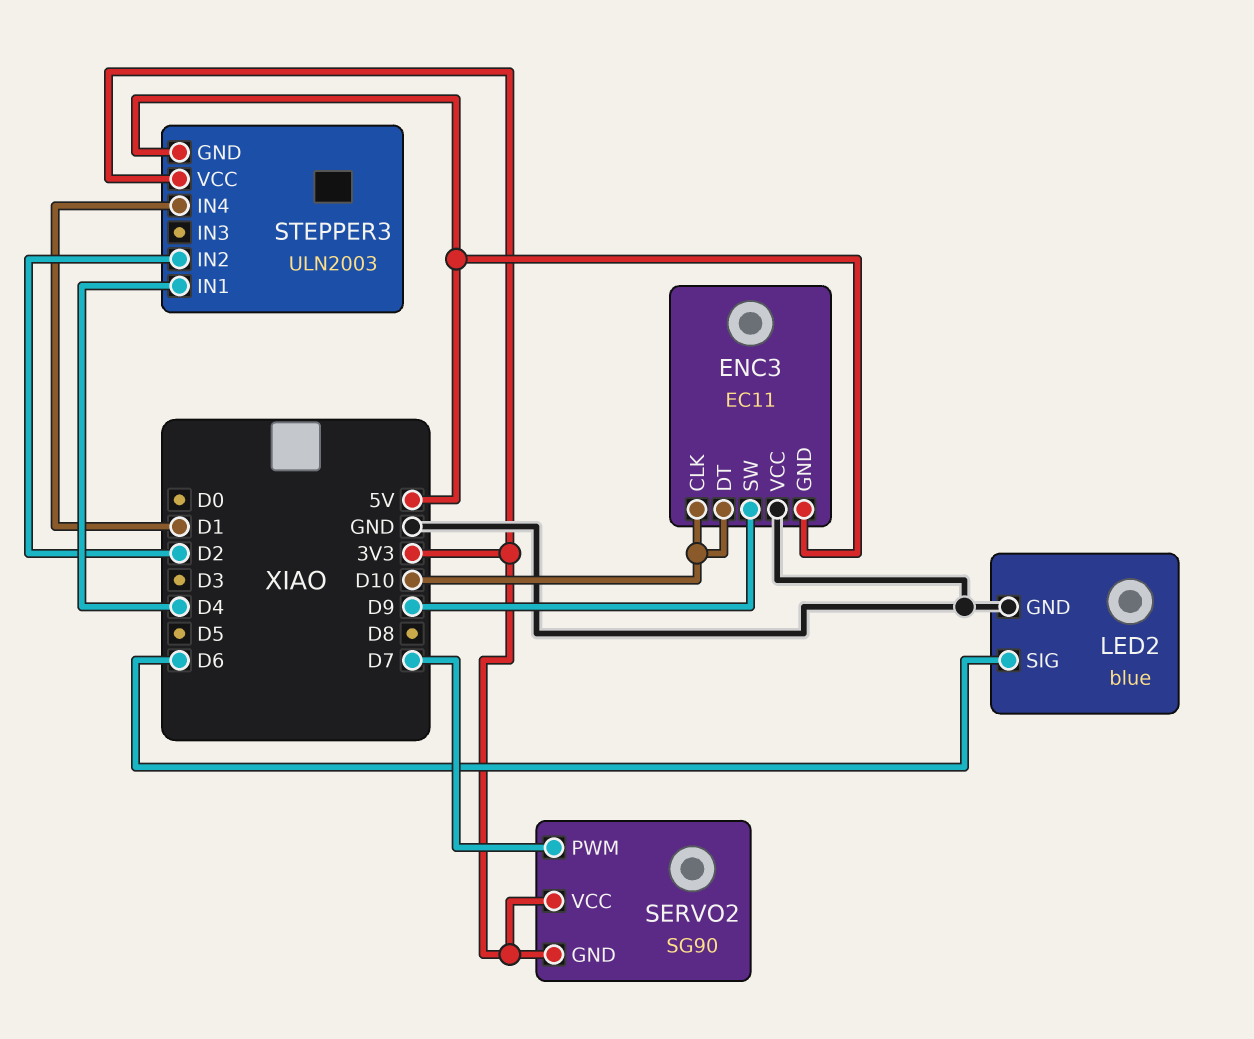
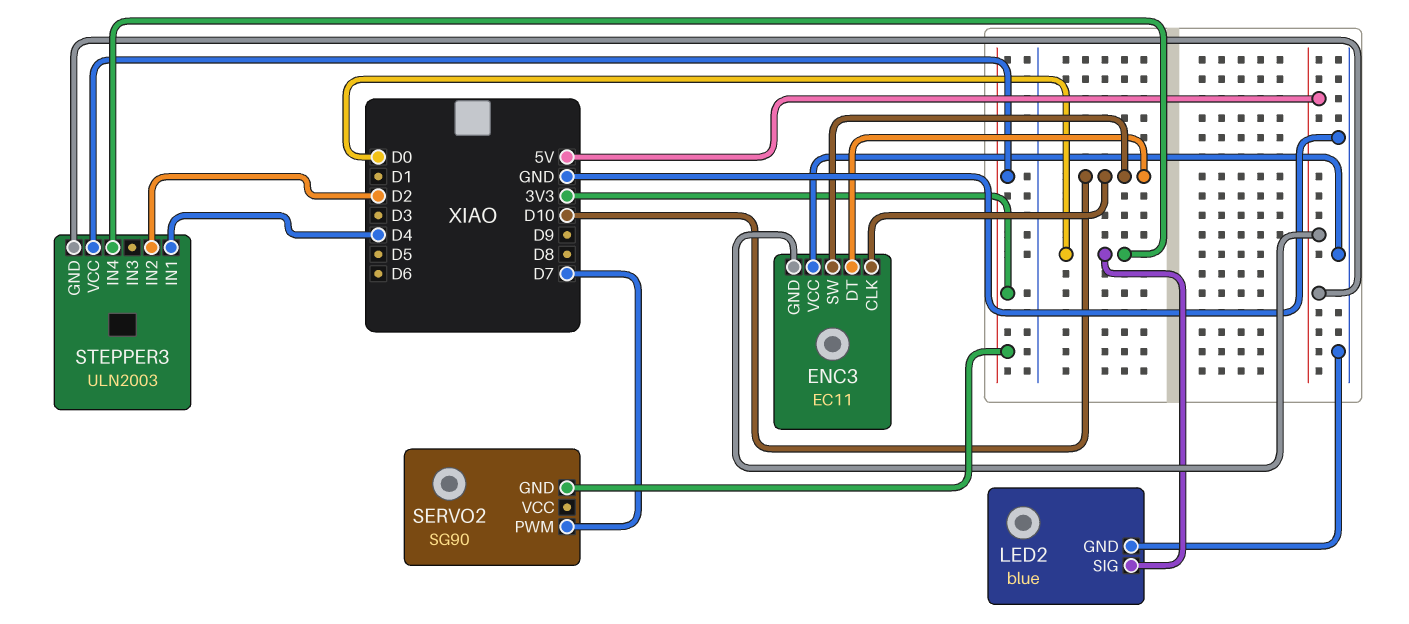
ENC3 pin SW: D9 -> D10
LED2 pin SIG: D6 -> D0
SERVO2 pin VCC: 3V3 -> none
STEPPER3 pin IN4: D1 -> D0

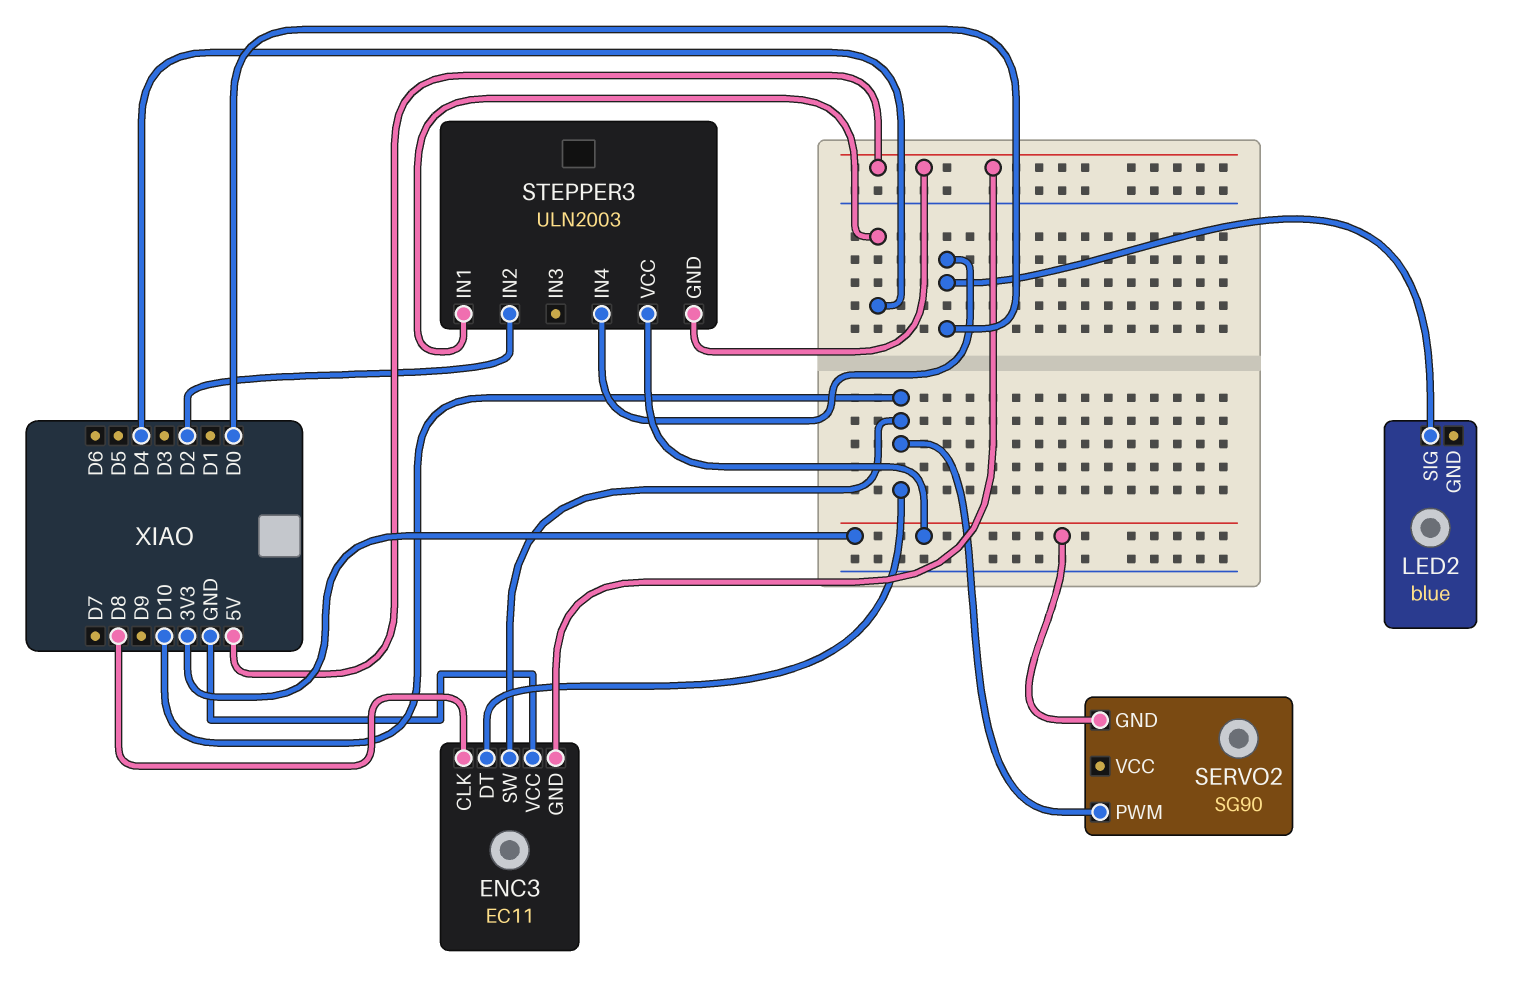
ENC3 pin CLK: D10 -> D8
LED2 pin GND: GND -> none
SERVO2 pin PWM: D7 -> D10

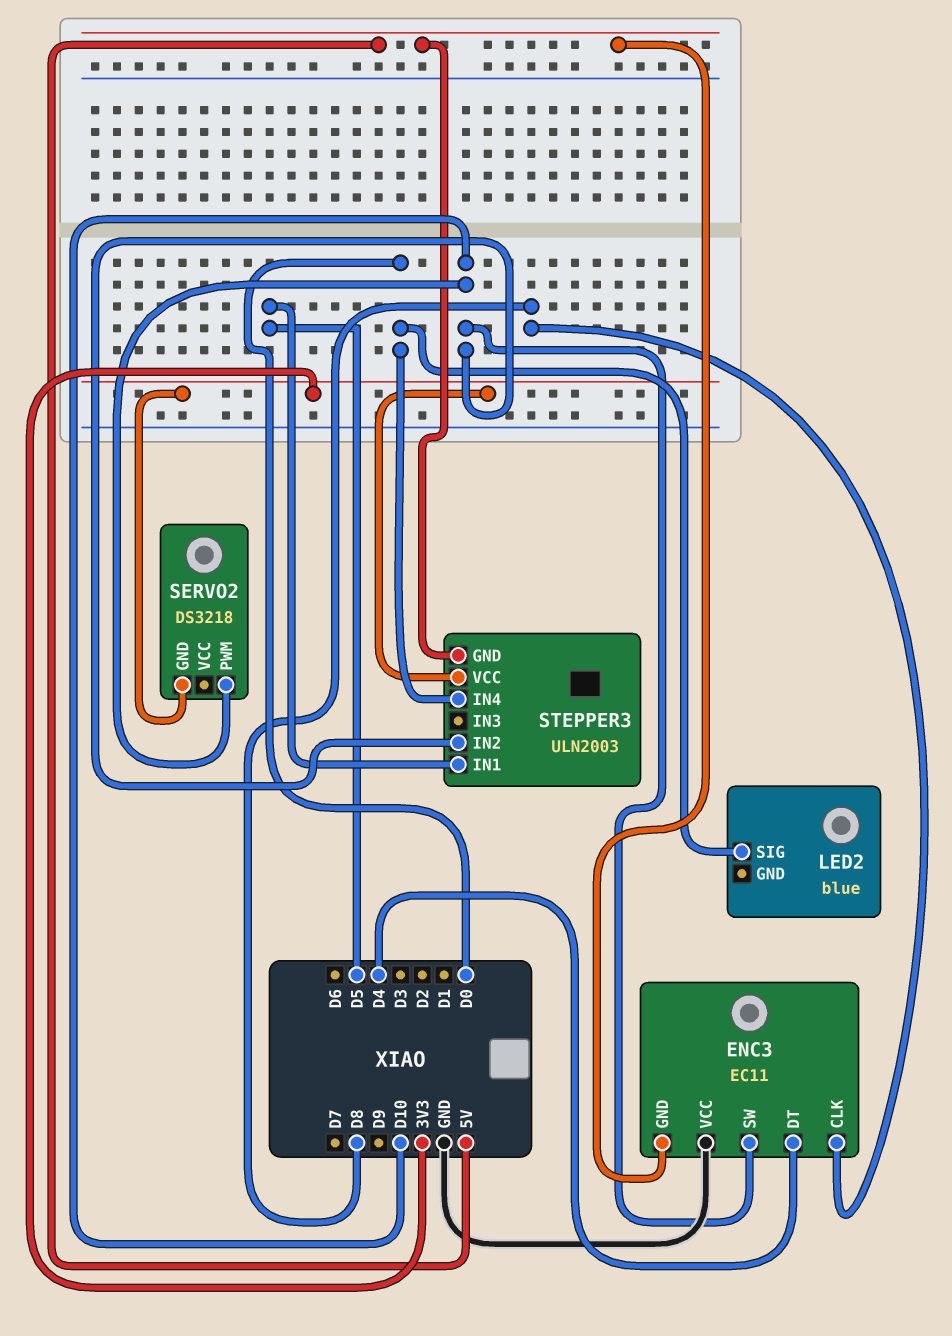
ENC3 pin DT: D10 -> D4
SERVO2: SG90 -> DS3218
STEPPER3 pin IN1: D4 -> D5
STEPPER3 pin IN2: D2 -> D10

